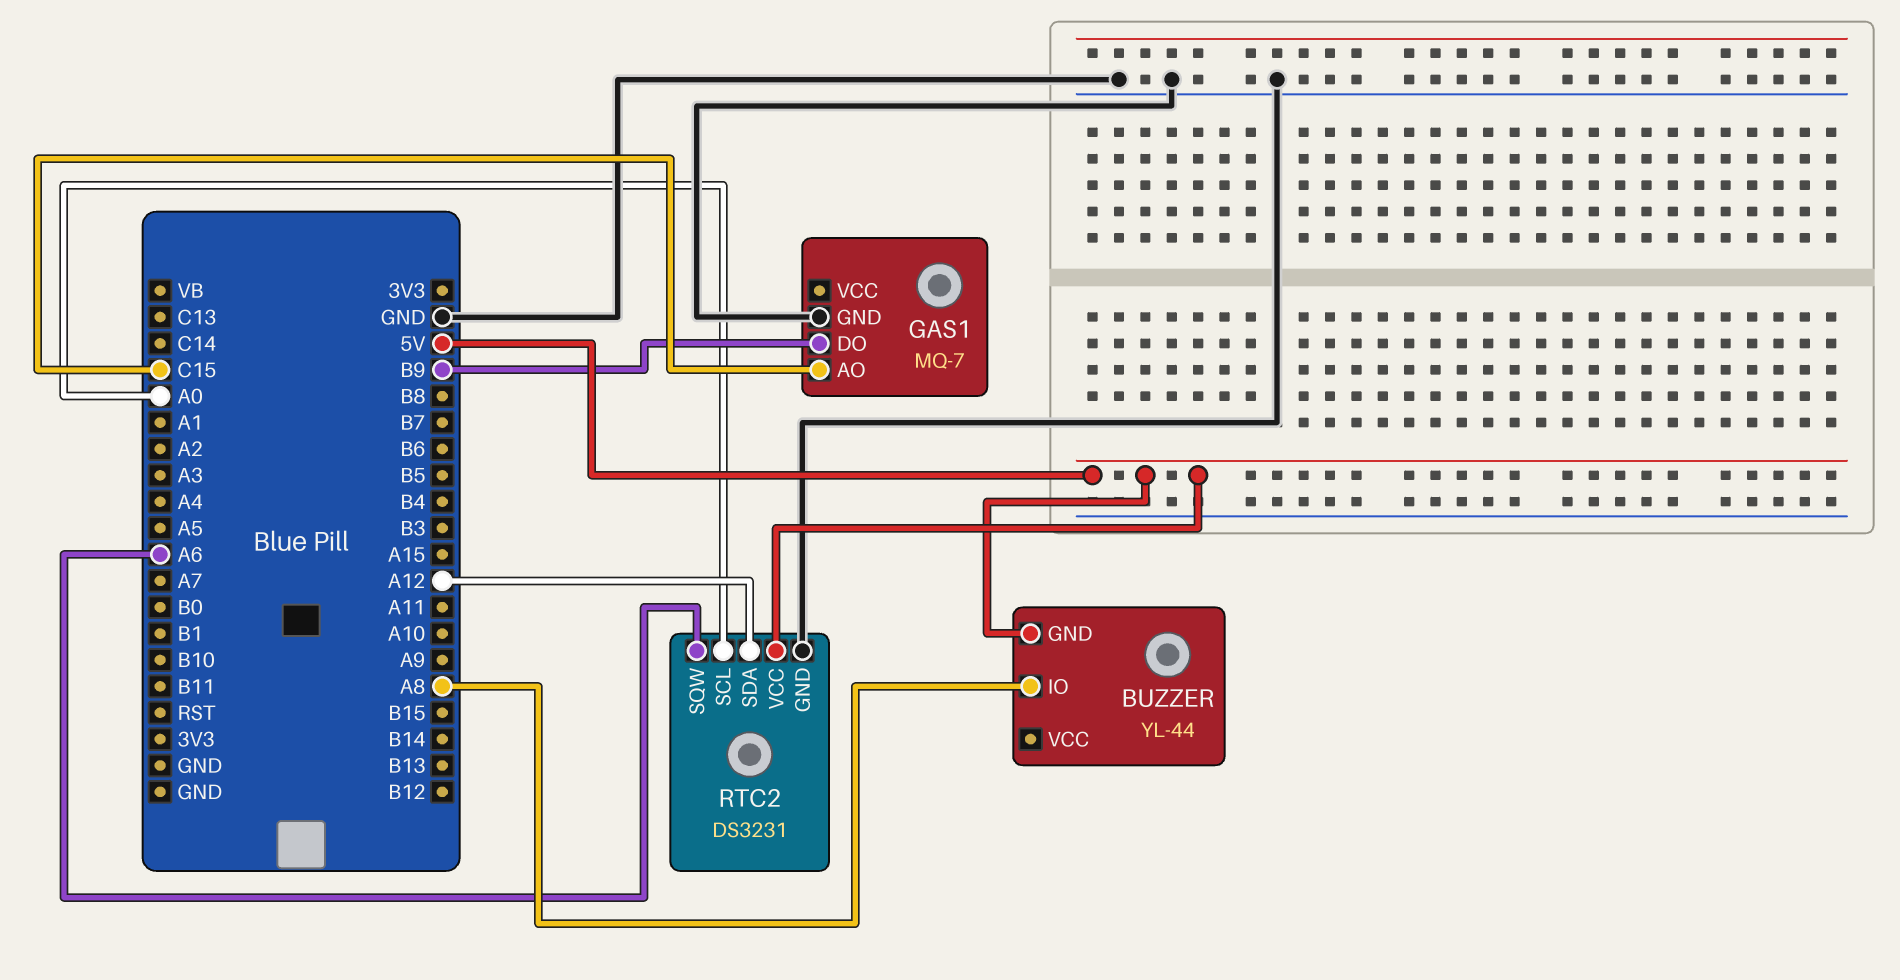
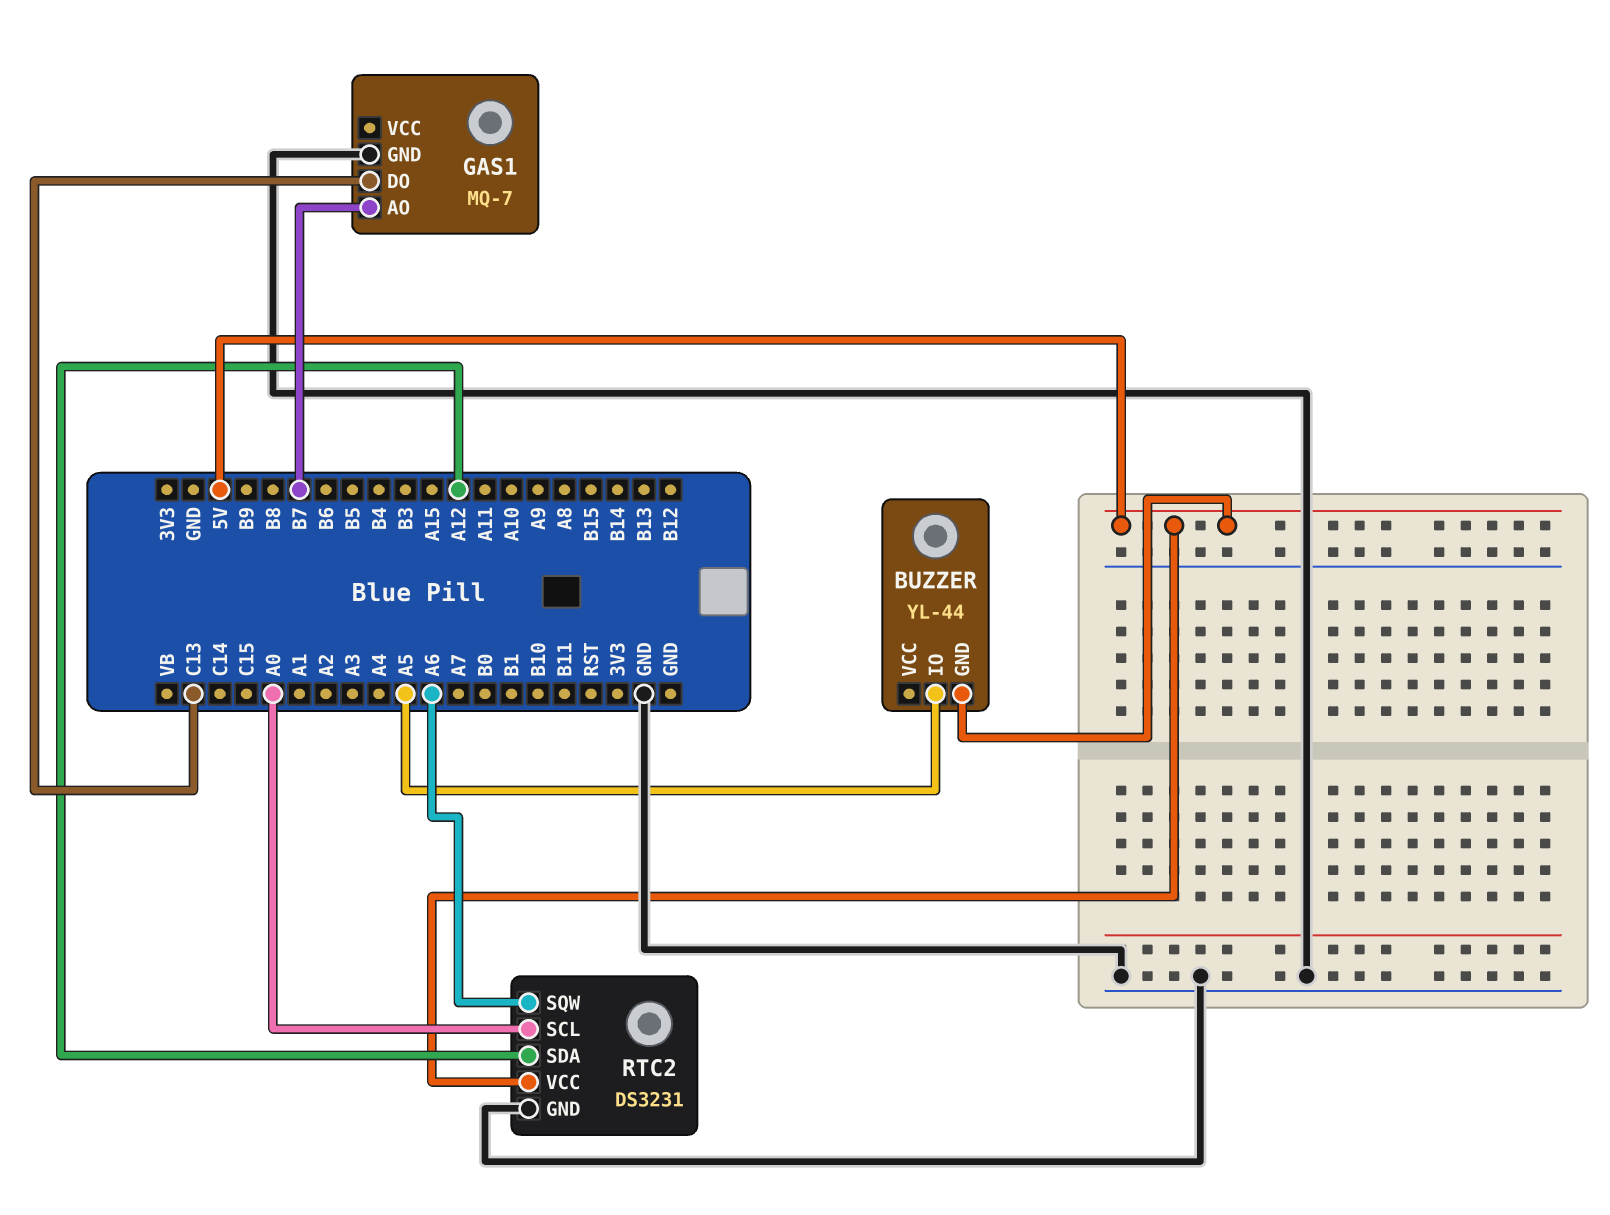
BUZZER pin IO: A8 -> A5
GAS1 pin AO: C15 -> B7
GAS1 pin DO: B9 -> C13

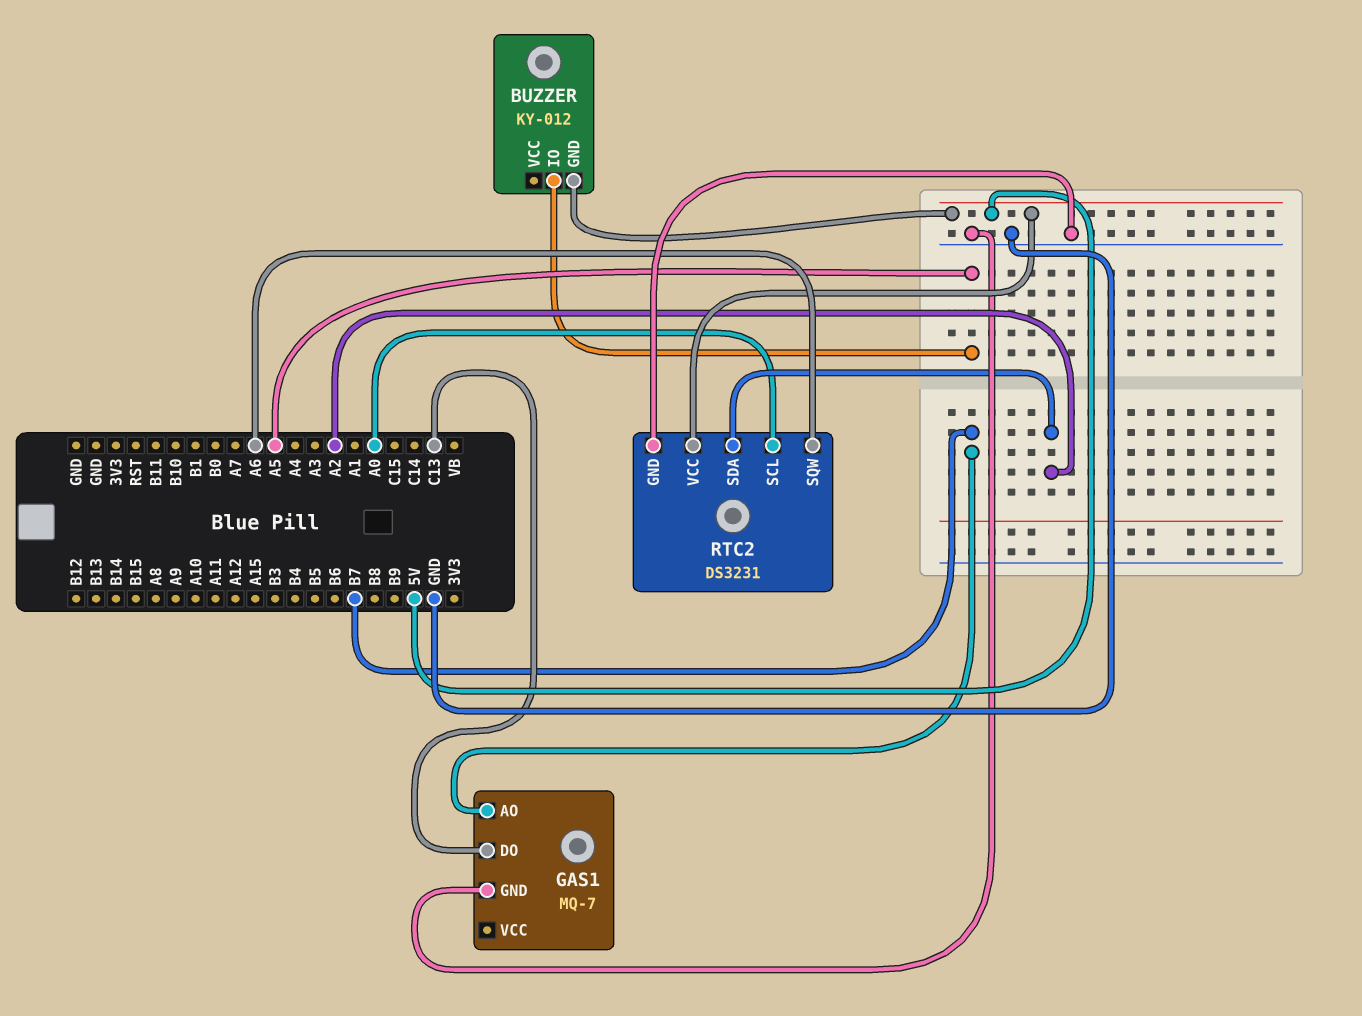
BUZZER: YL-44 -> KY-012
RTC2 pin SDA: A12 -> A2

